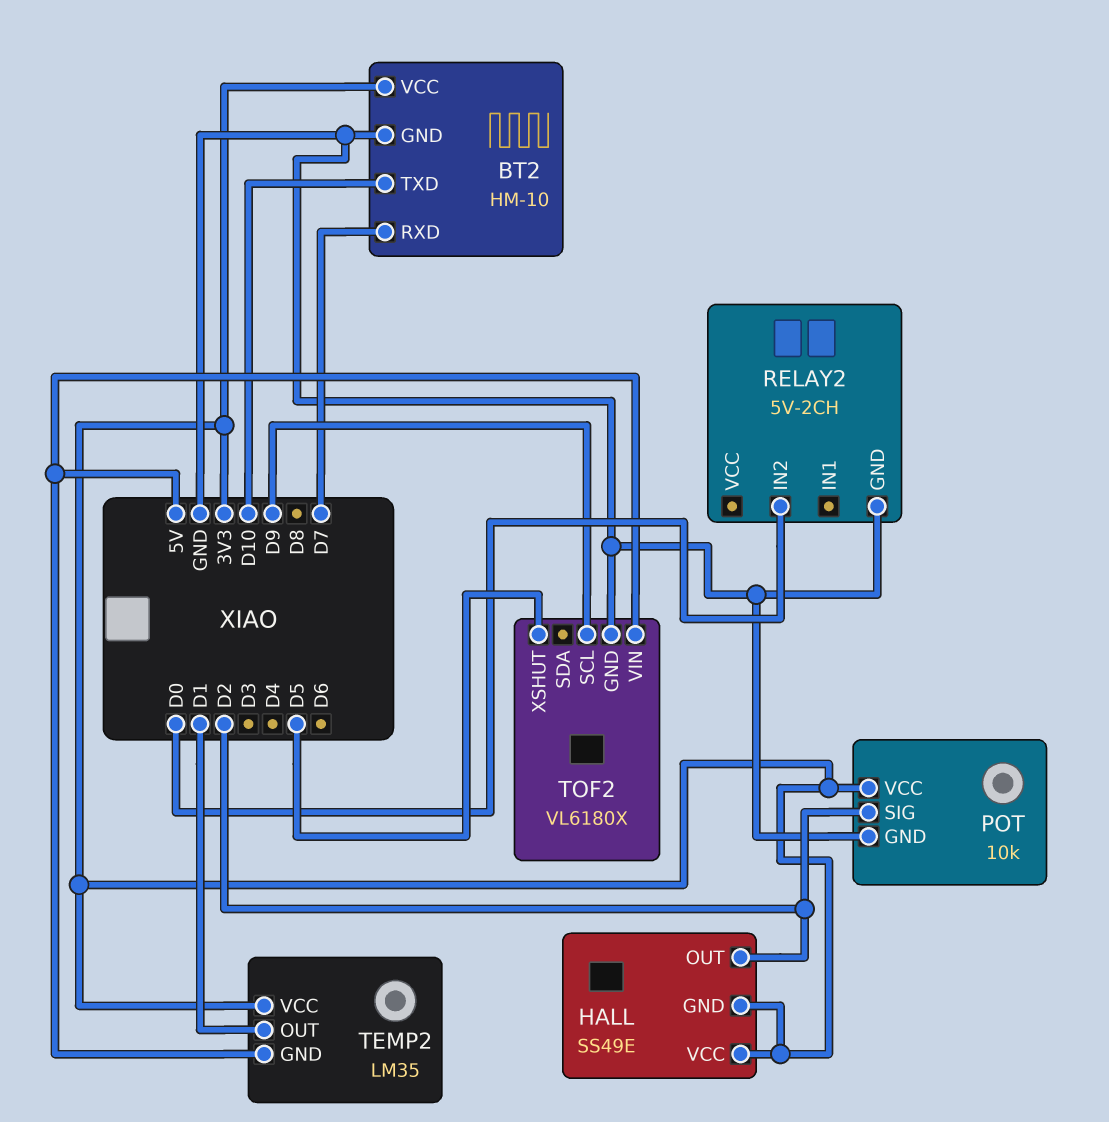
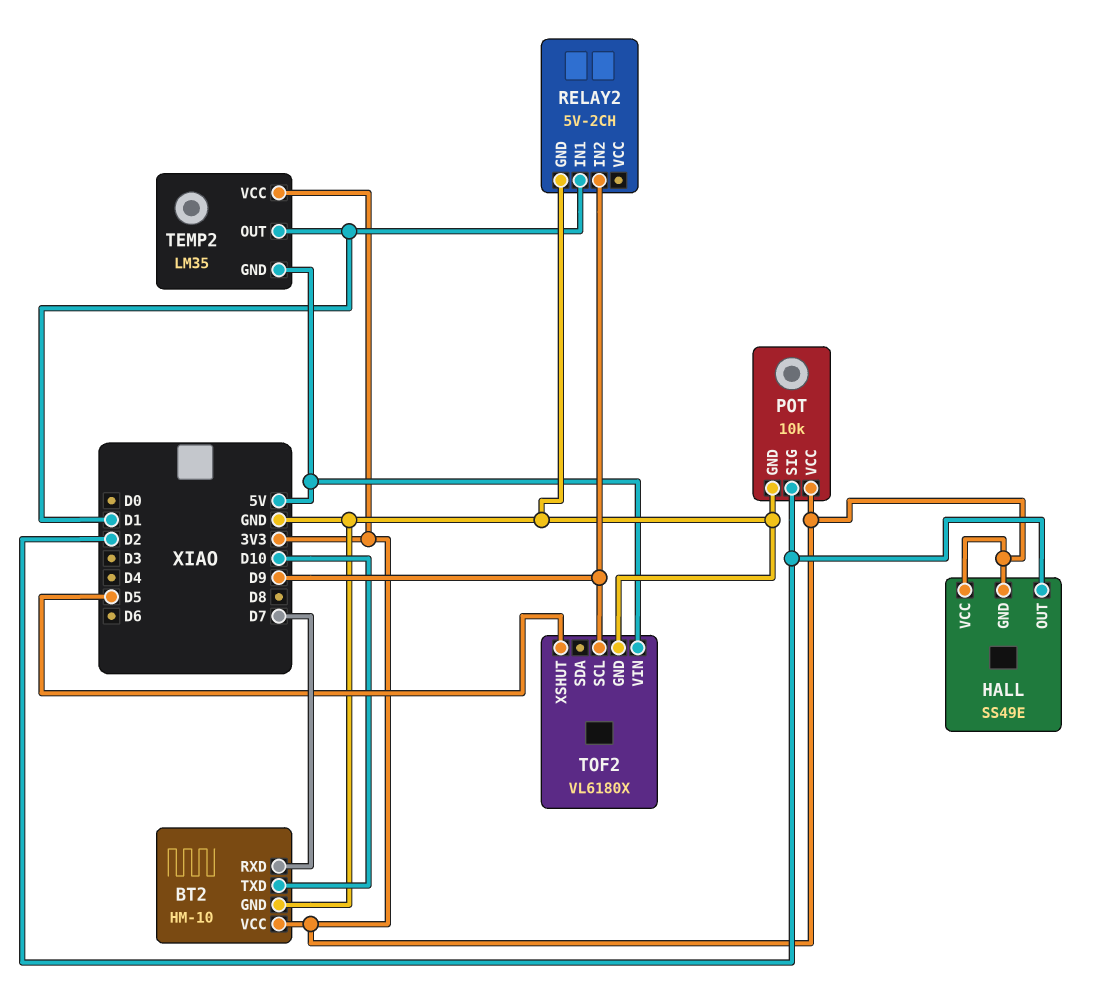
RELAY2 pin IN1: none -> D1
RELAY2 pin IN2: D0 -> D9

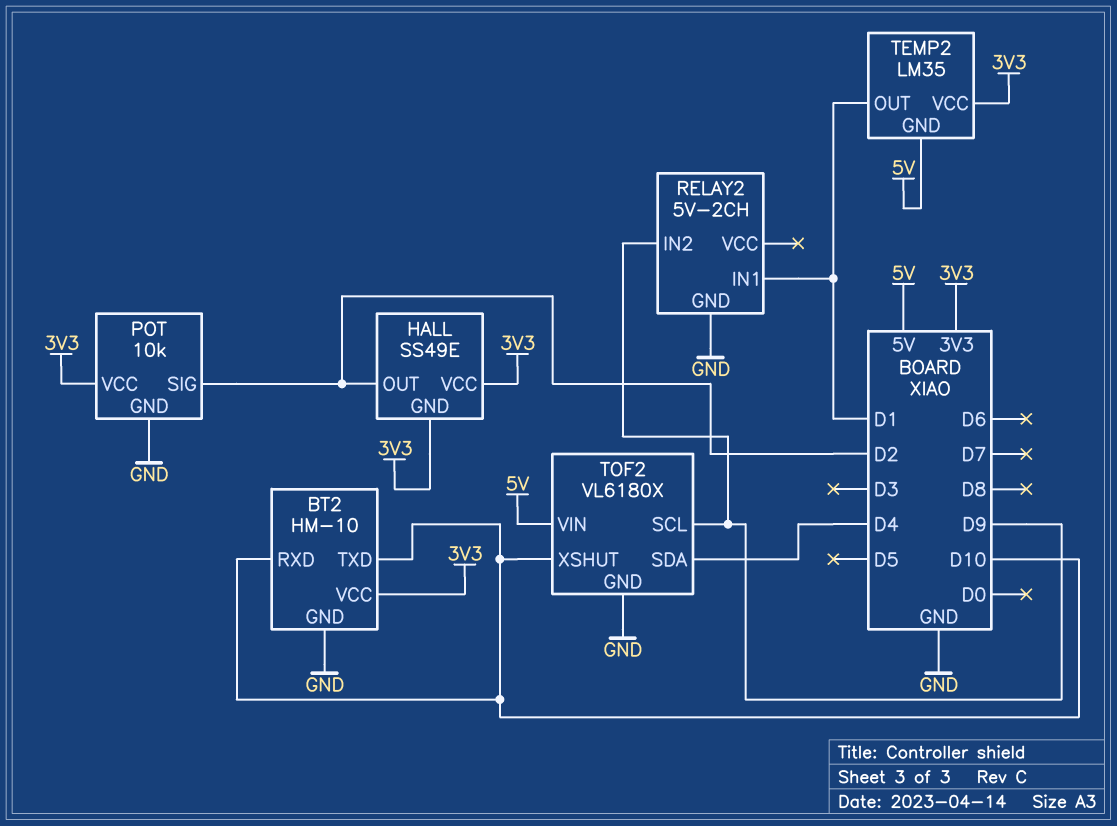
BT2 pin RXD: D7 -> D10
TOF2 pin SDA: none -> D4
TOF2 pin XSHUT: D5 -> D10

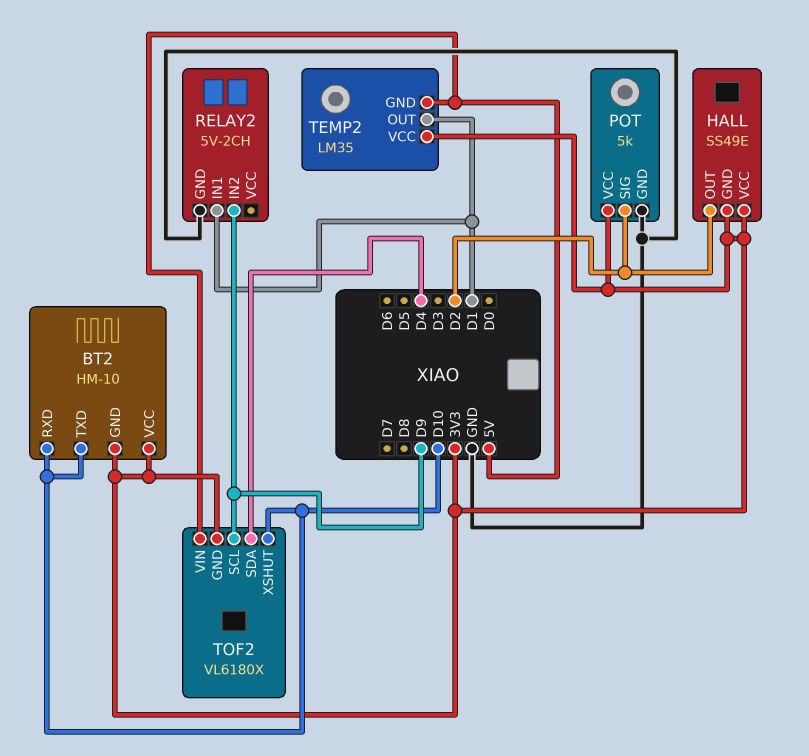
BT2 pin GND: GND -> 3V3
POT: 10k -> 5k
TOF2 pin GND: GND -> 3V3

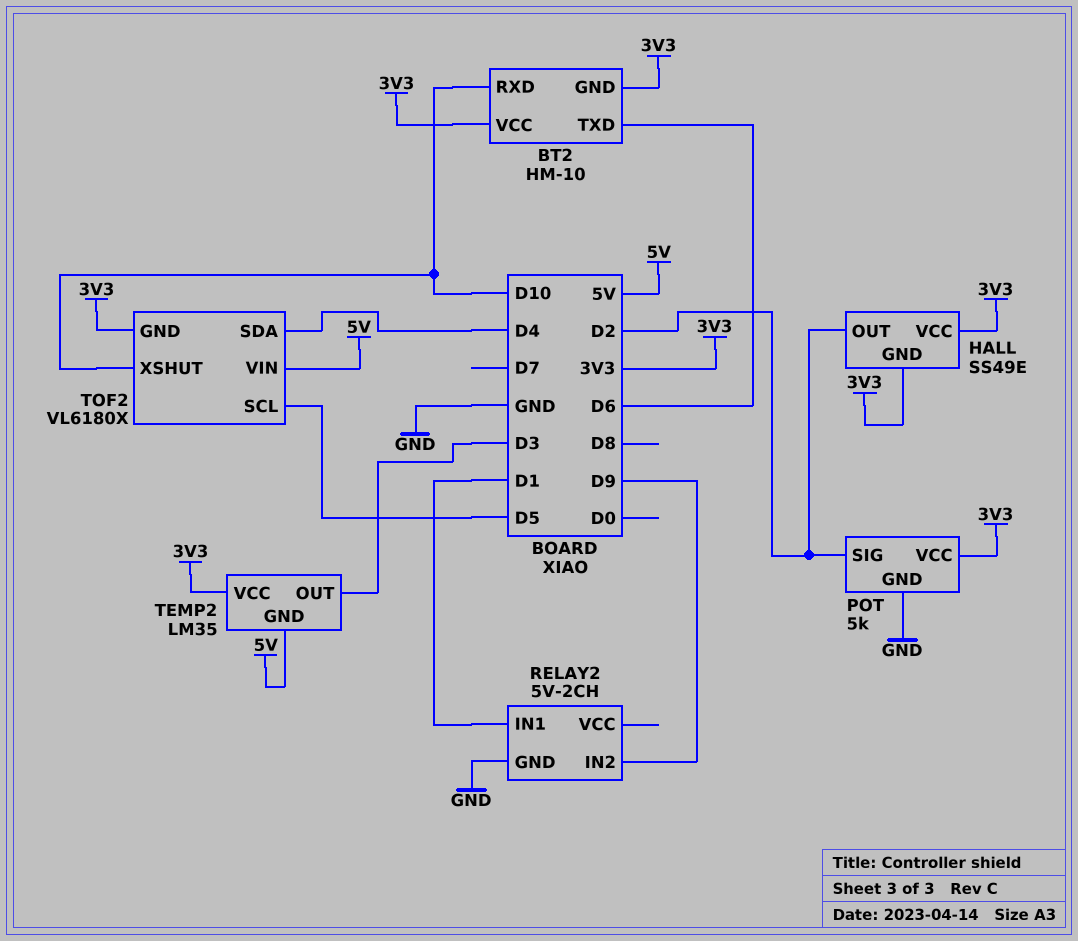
BT2 pin TXD: D10 -> D6
TEMP2 pin OUT: D1 -> D3
TOF2 pin SCL: D9 -> D5

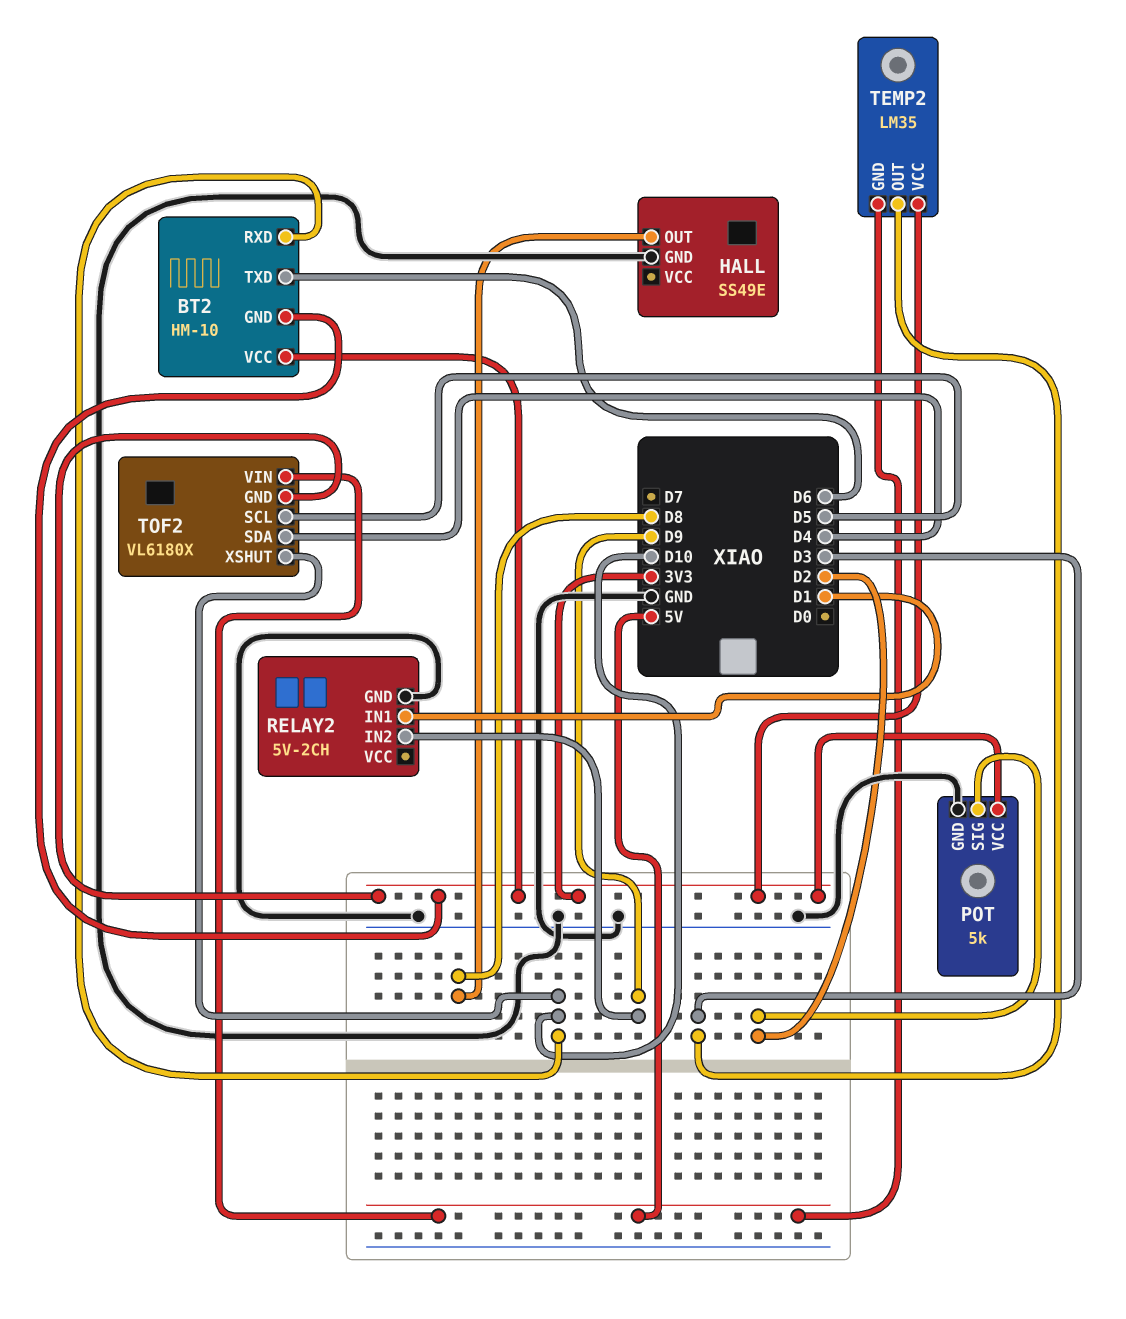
HALL pin GND: 3V3 -> GND
HALL pin OUT: D2 -> D8
HALL pin VCC: 3V3 -> none

